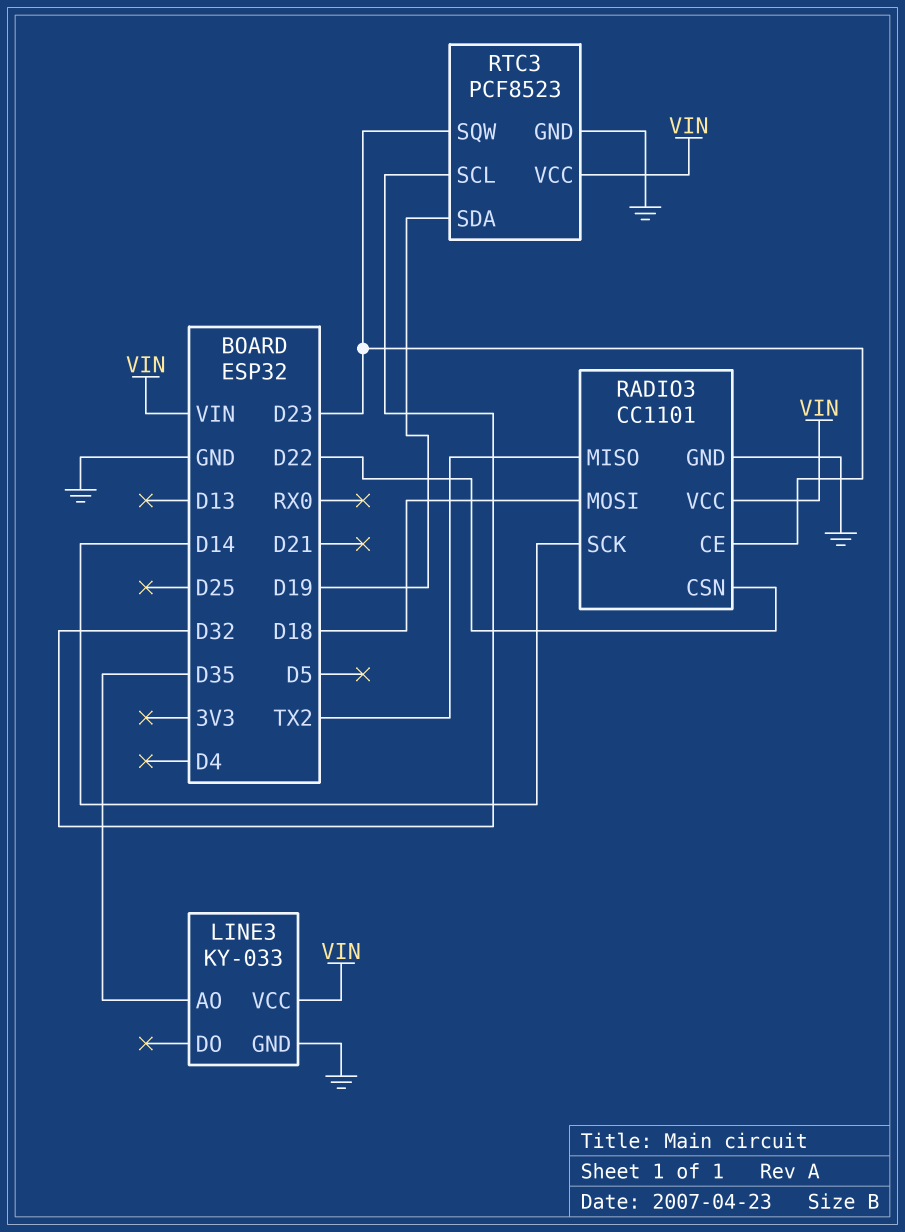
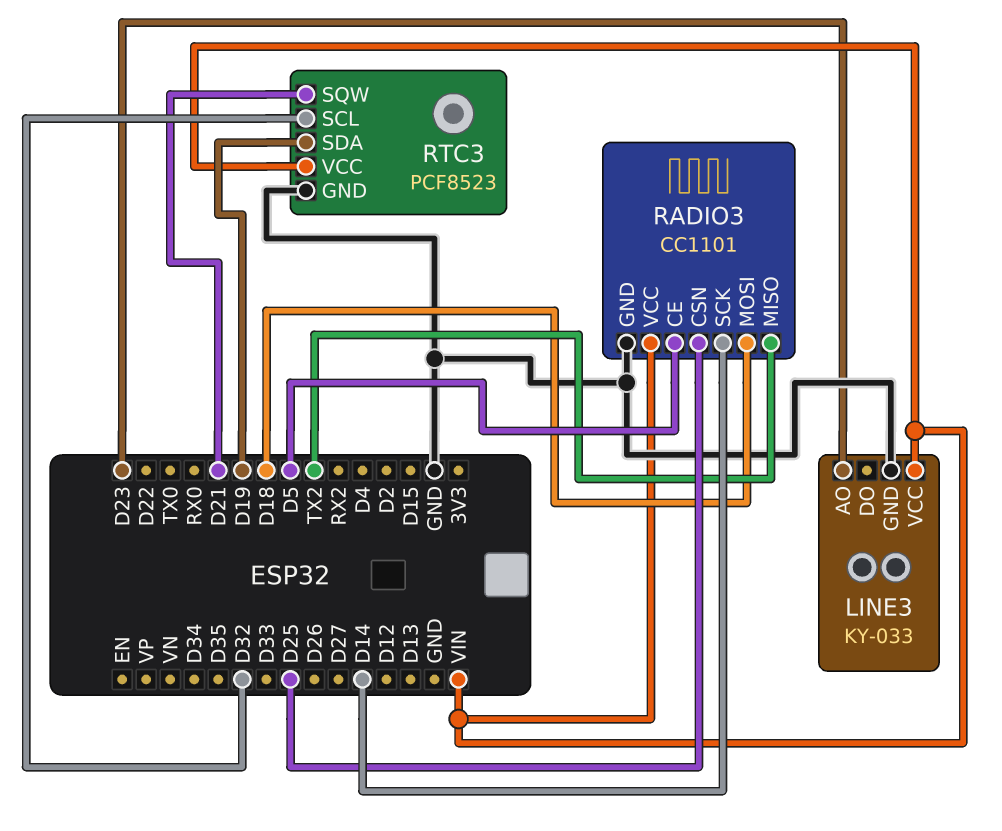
LINE3 pin AO: D35 -> D23
RADIO3 pin CE: D23 -> D5
RADIO3 pin CSN: D22 -> D25
RTC3 pin SQW: D23 -> D21

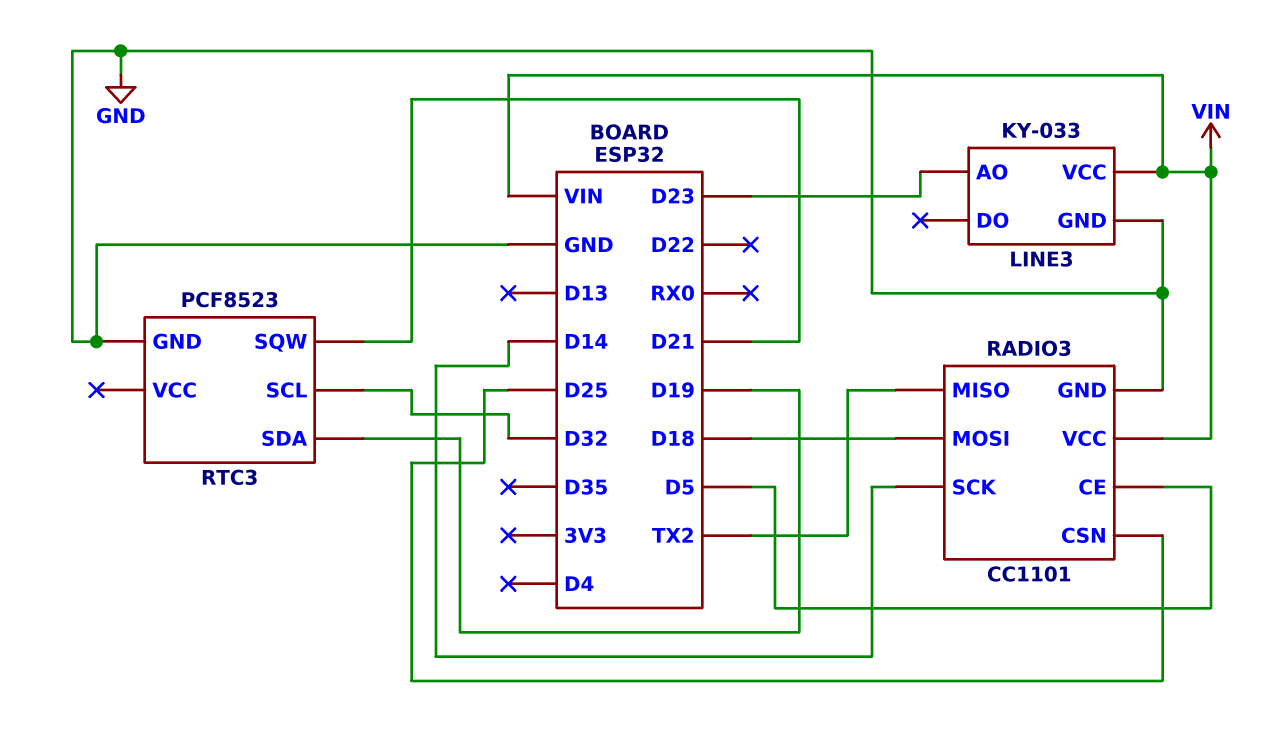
RTC3 pin VCC: VIN -> none

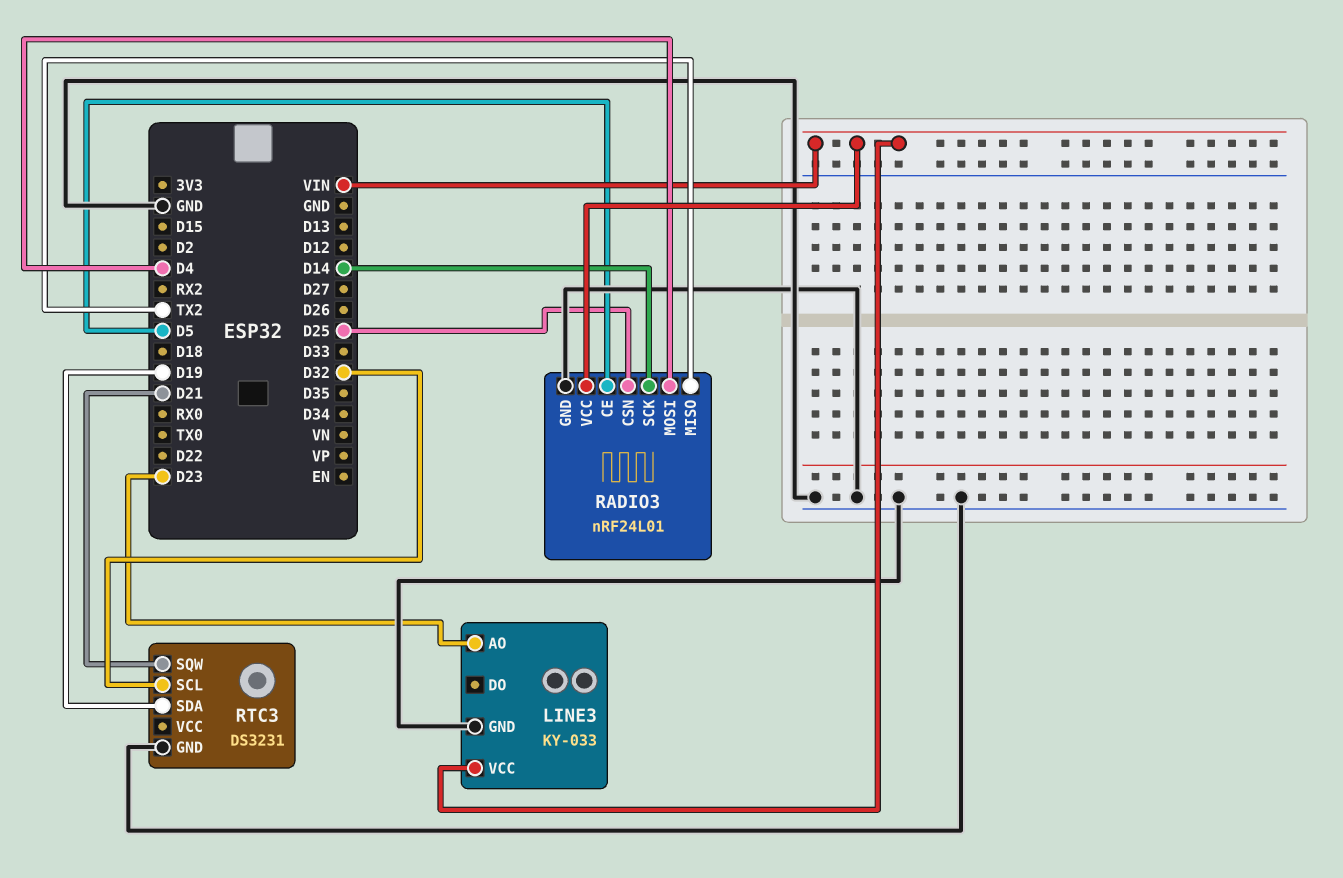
RADIO3: CC1101 -> nRF24L01
RADIO3 pin MOSI: D18 -> D4
RTC3: PCF8523 -> DS3231

